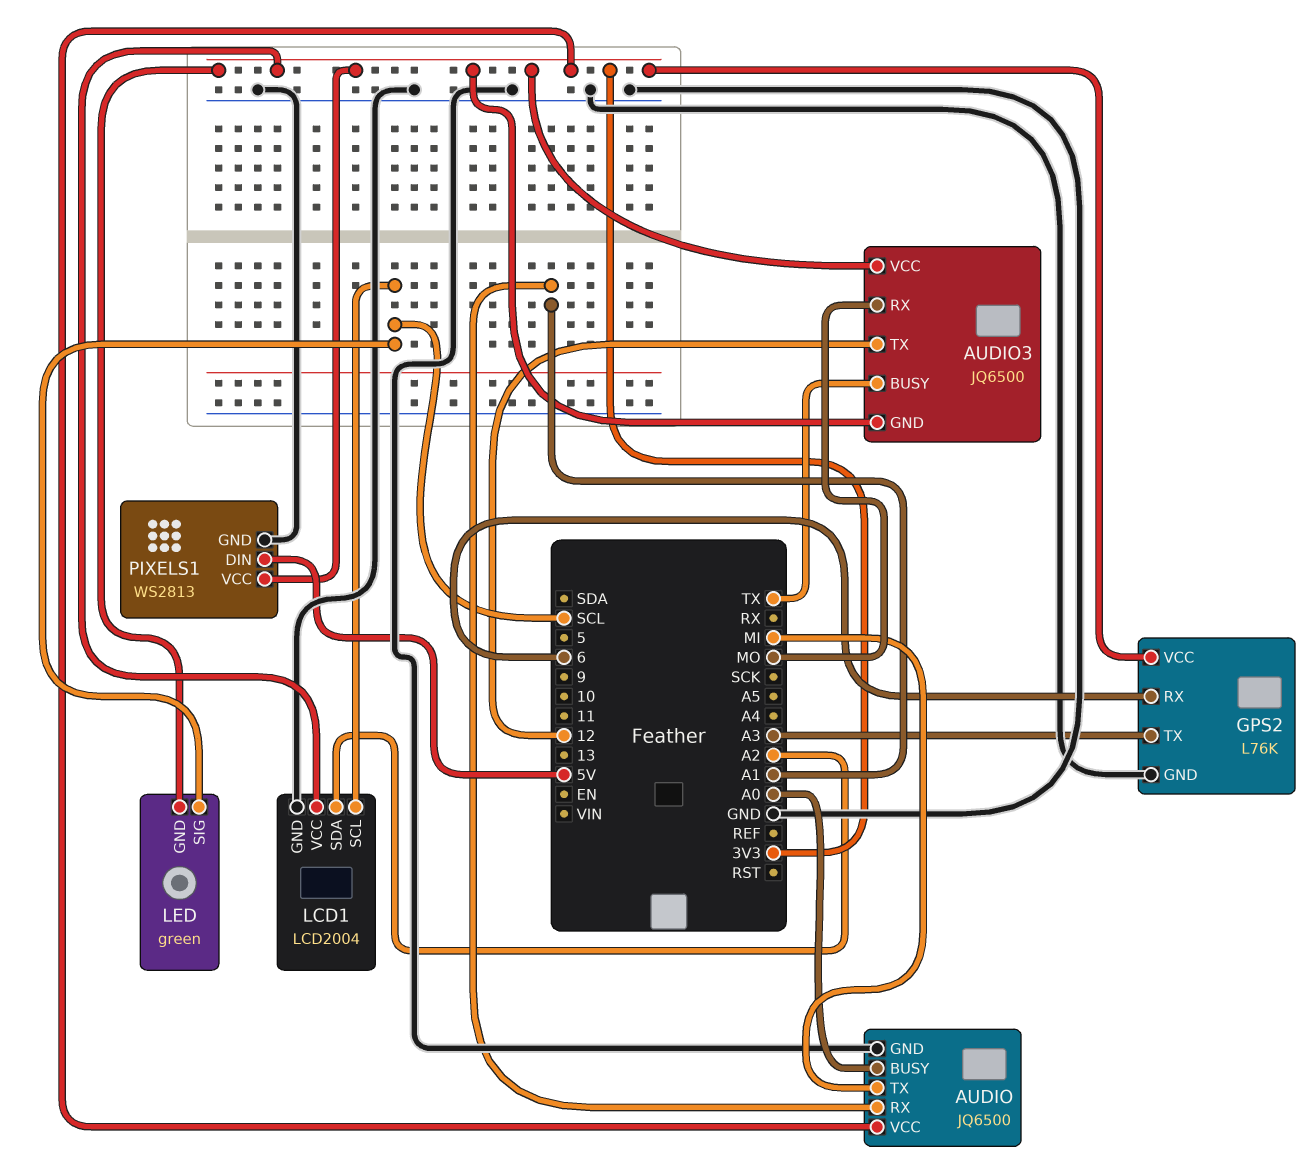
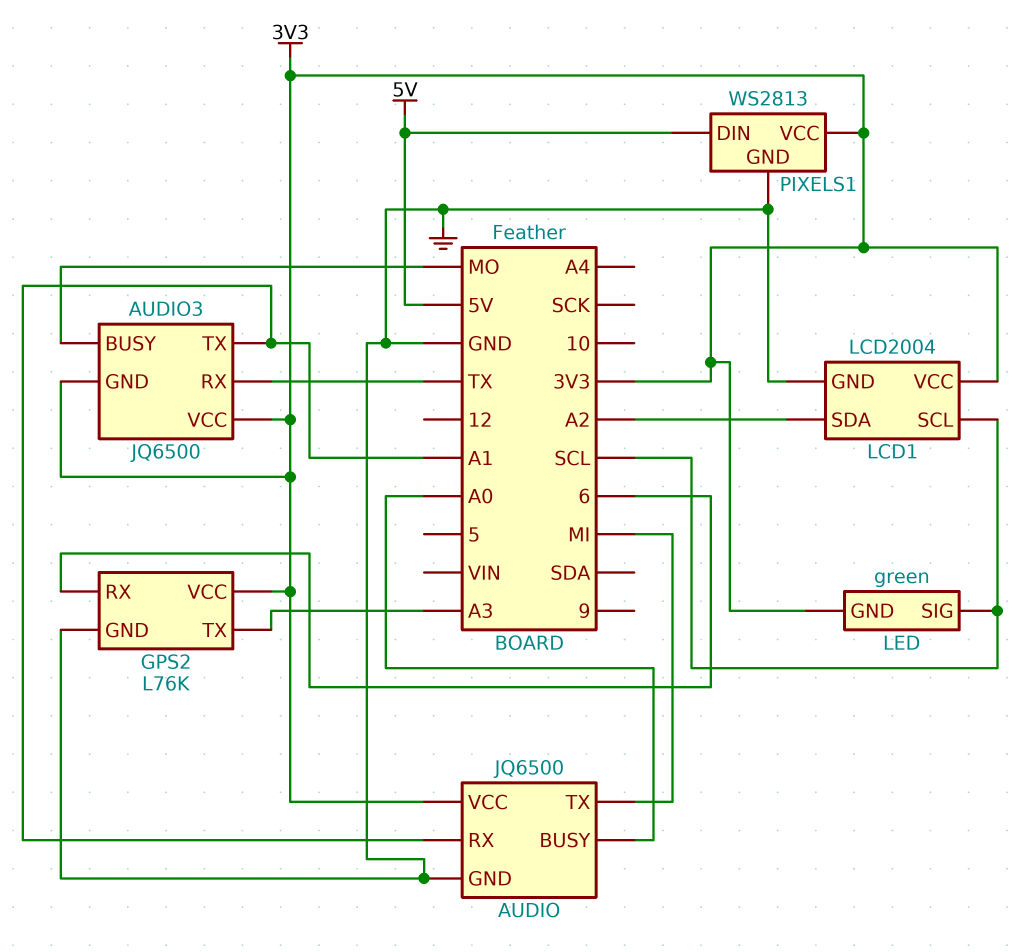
AUDIO3 pin BUSY: TX -> MO
AUDIO3 pin RX: MO -> TX
AUDIO3 pin TX: 12 -> A1

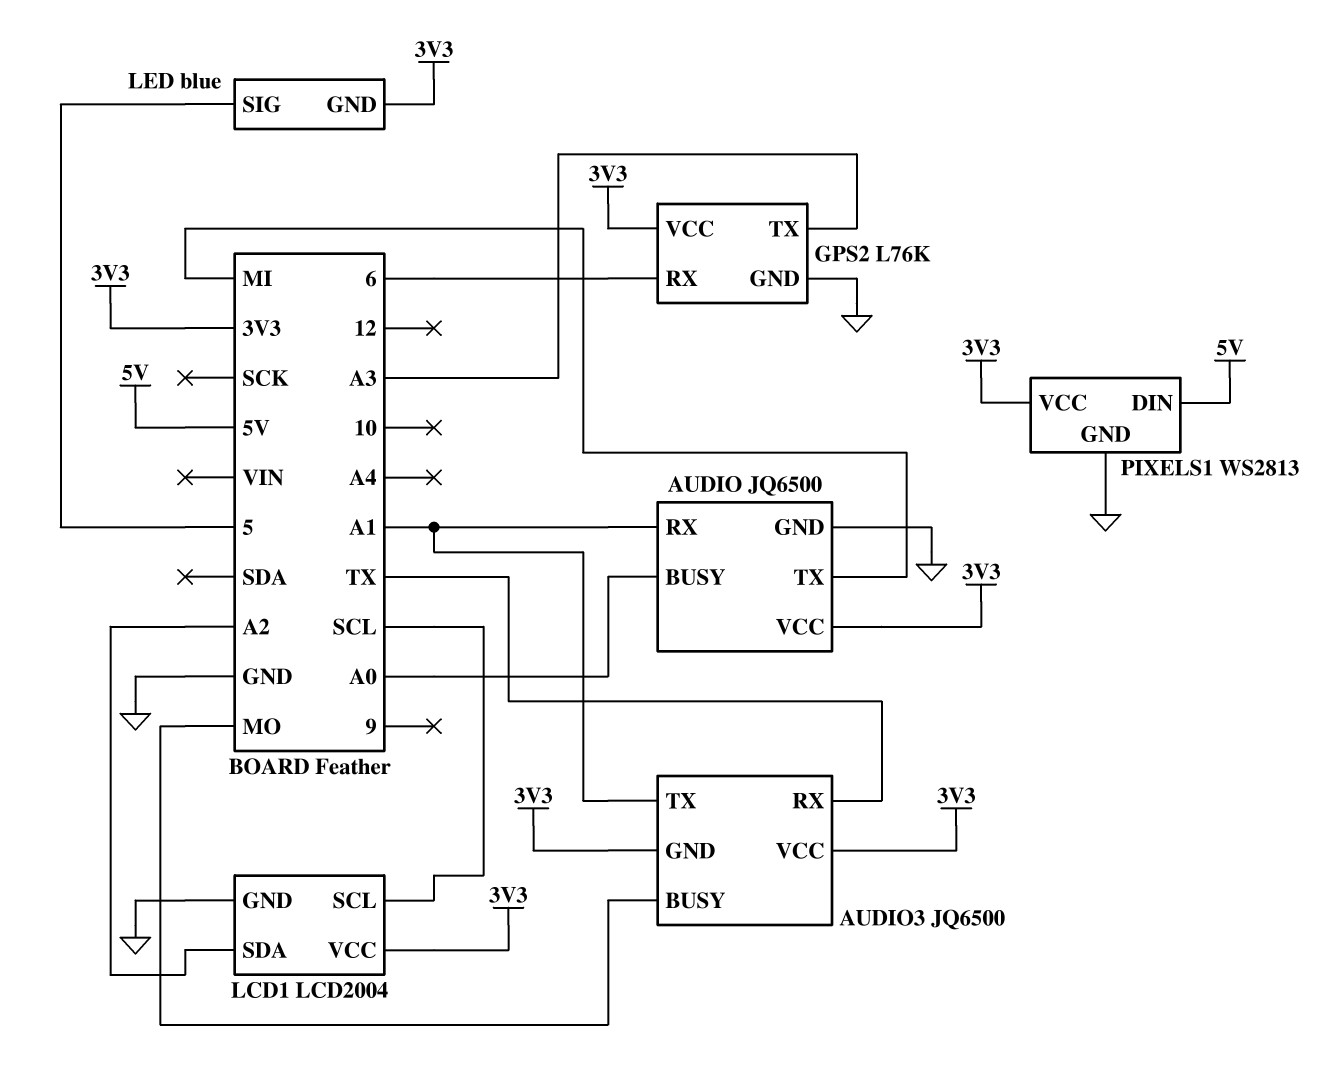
LED: green -> blue
LED pin SIG: SCL -> 5

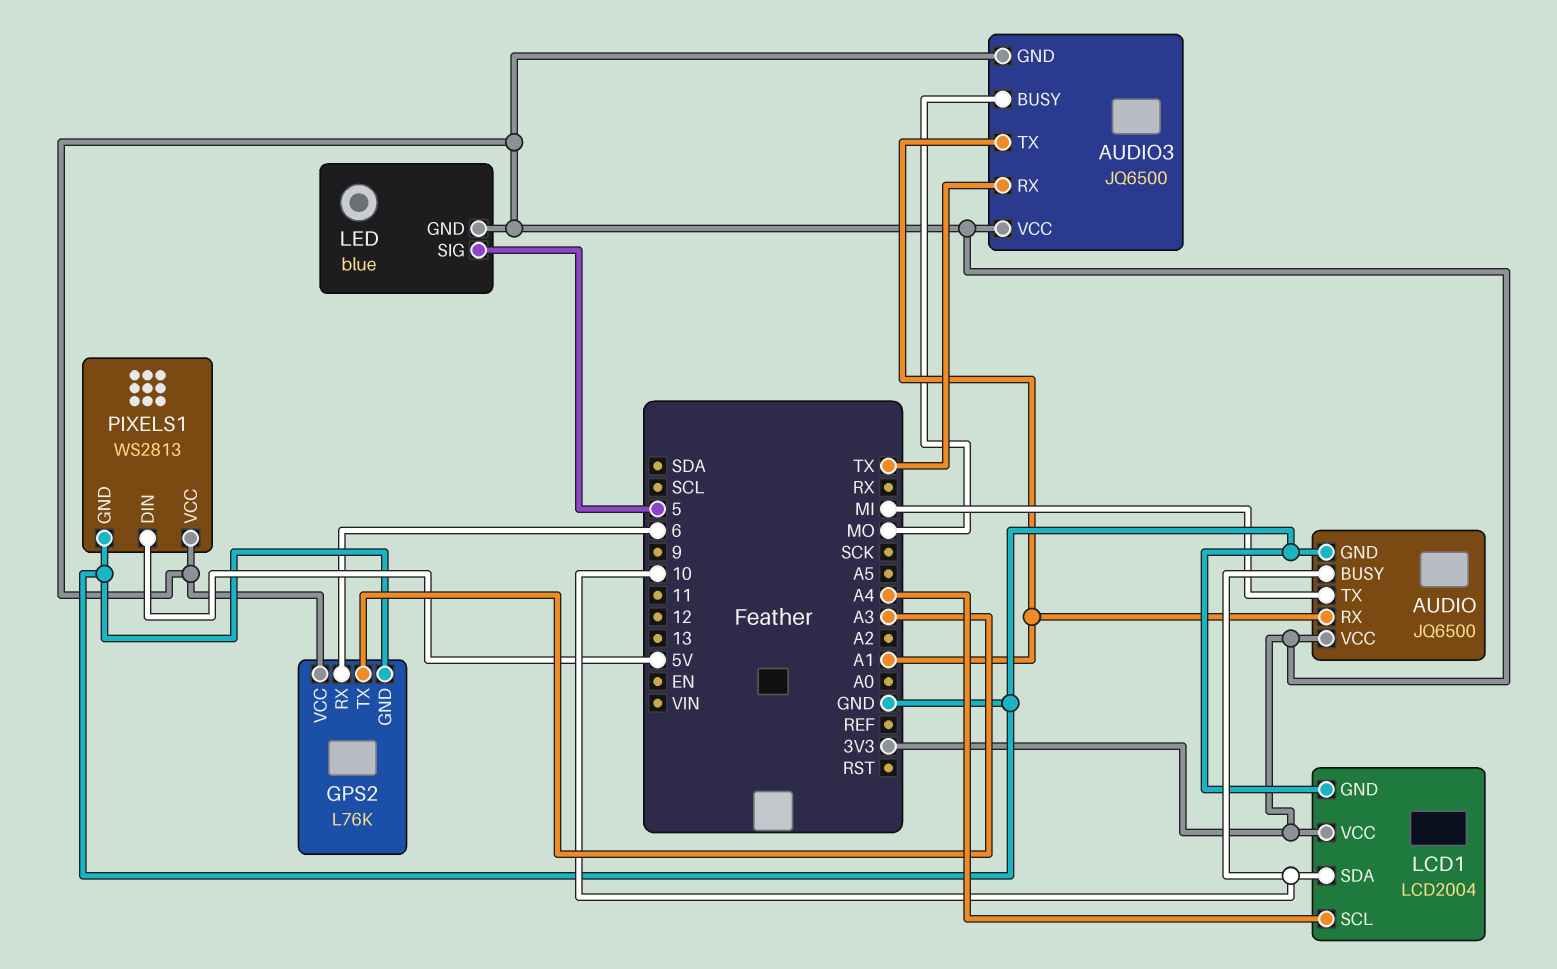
AUDIO pin BUSY: A0 -> 10
LCD1 pin SCL: SCL -> A4
LCD1 pin SDA: A2 -> 10

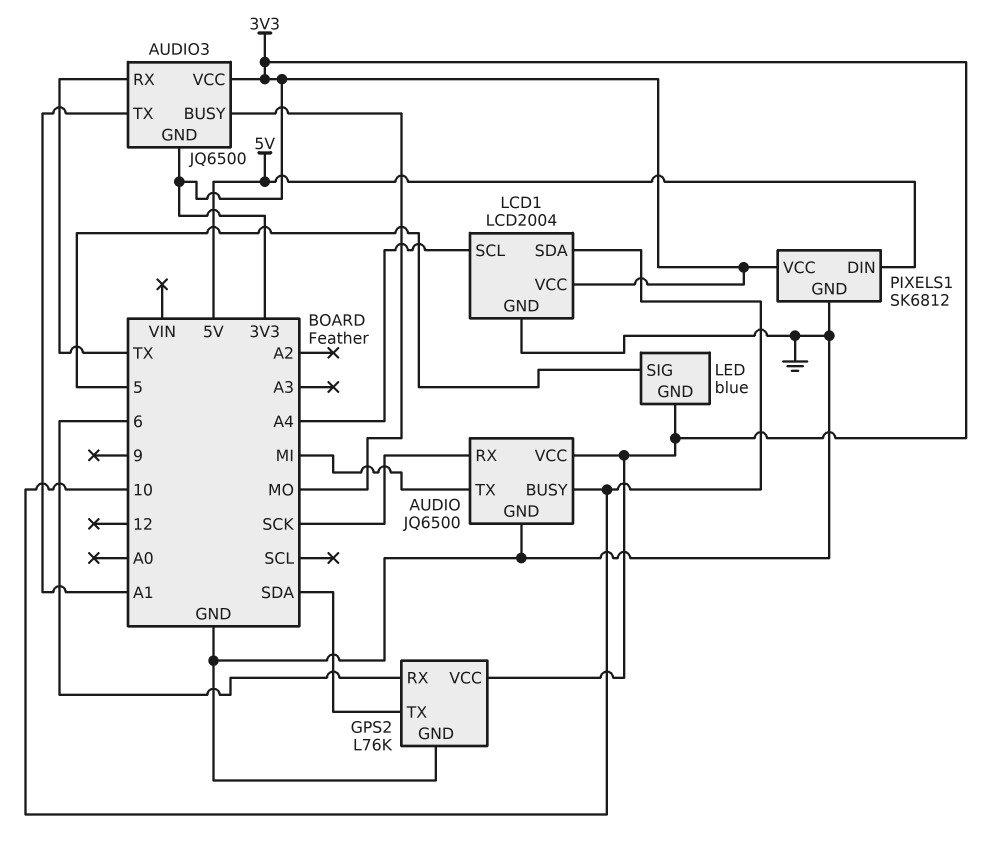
AUDIO pin RX: A1 -> SCK
GPS2 pin TX: A3 -> SDA
PIXELS1: WS2813 -> SK6812

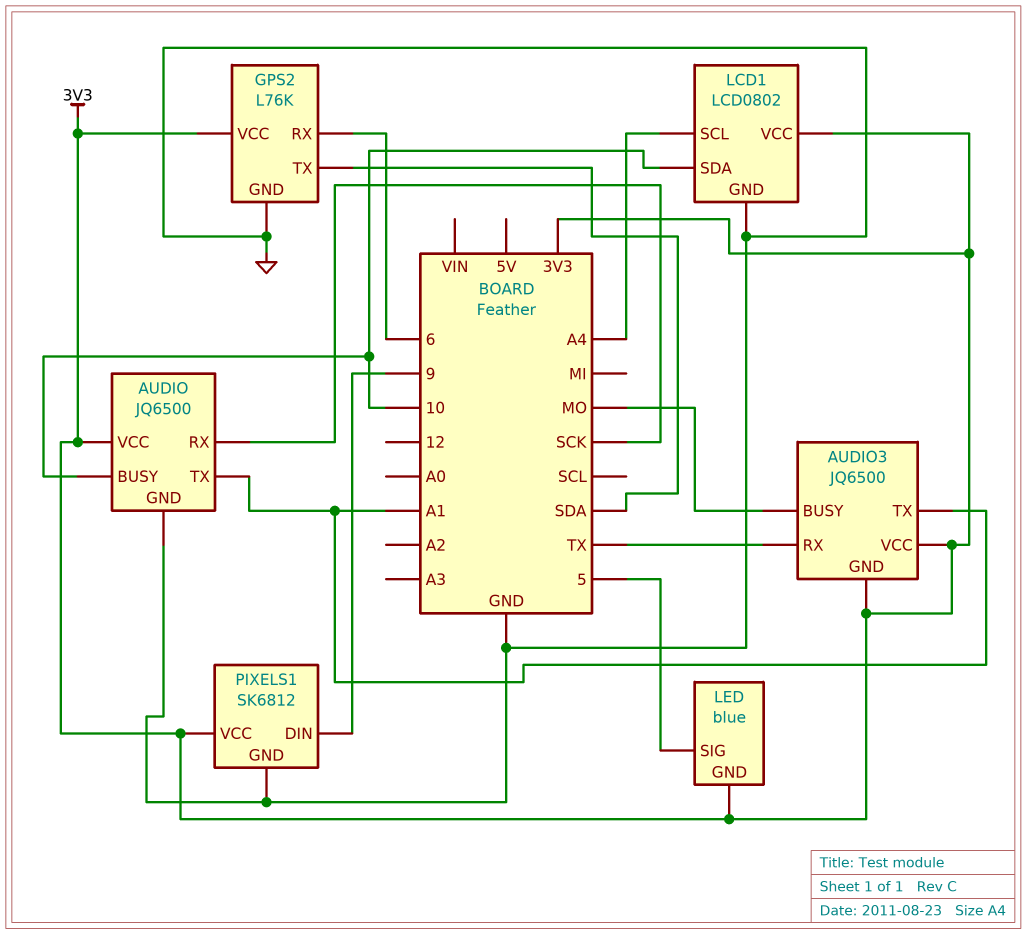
AUDIO pin TX: MI -> A1
LCD1: LCD2004 -> LCD0802
PIXELS1 pin DIN: 5V -> 9

